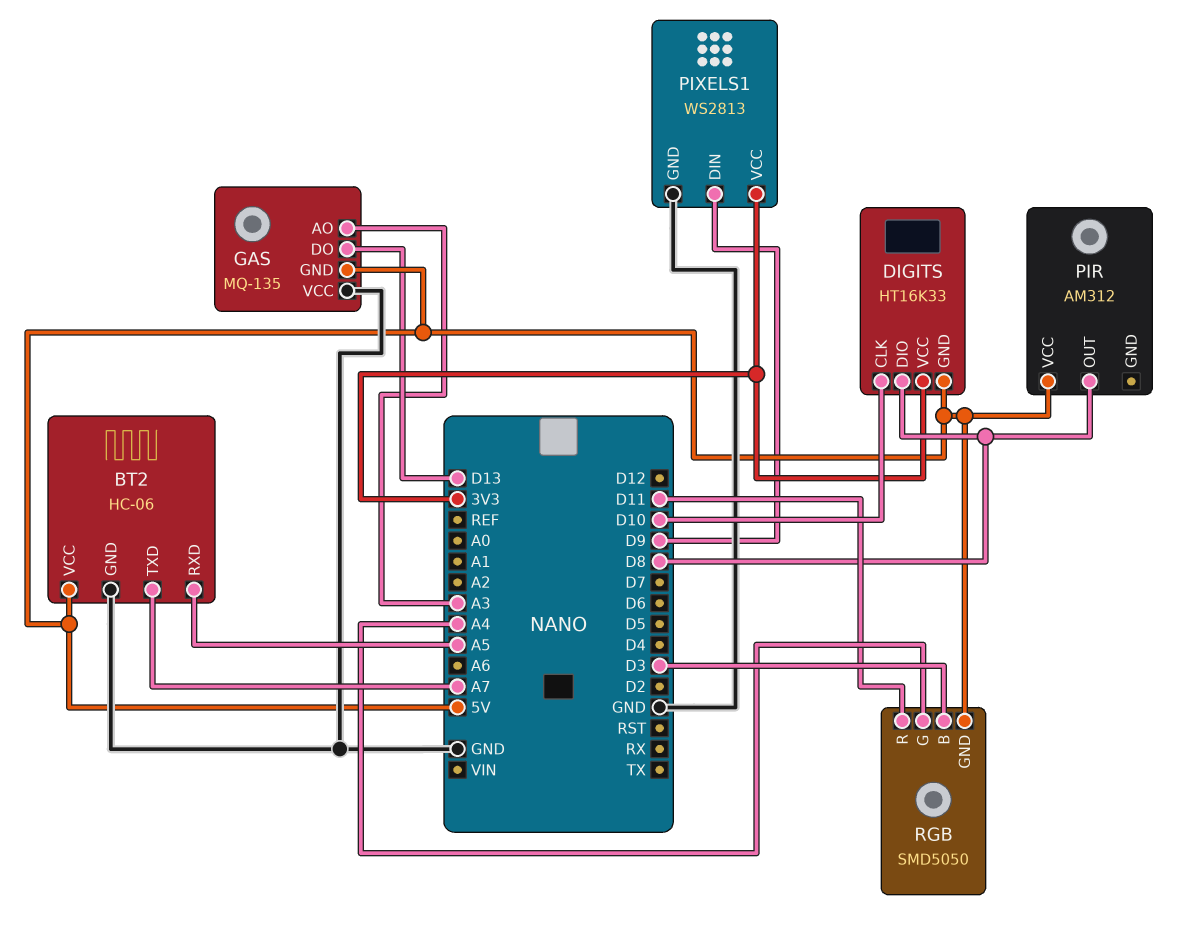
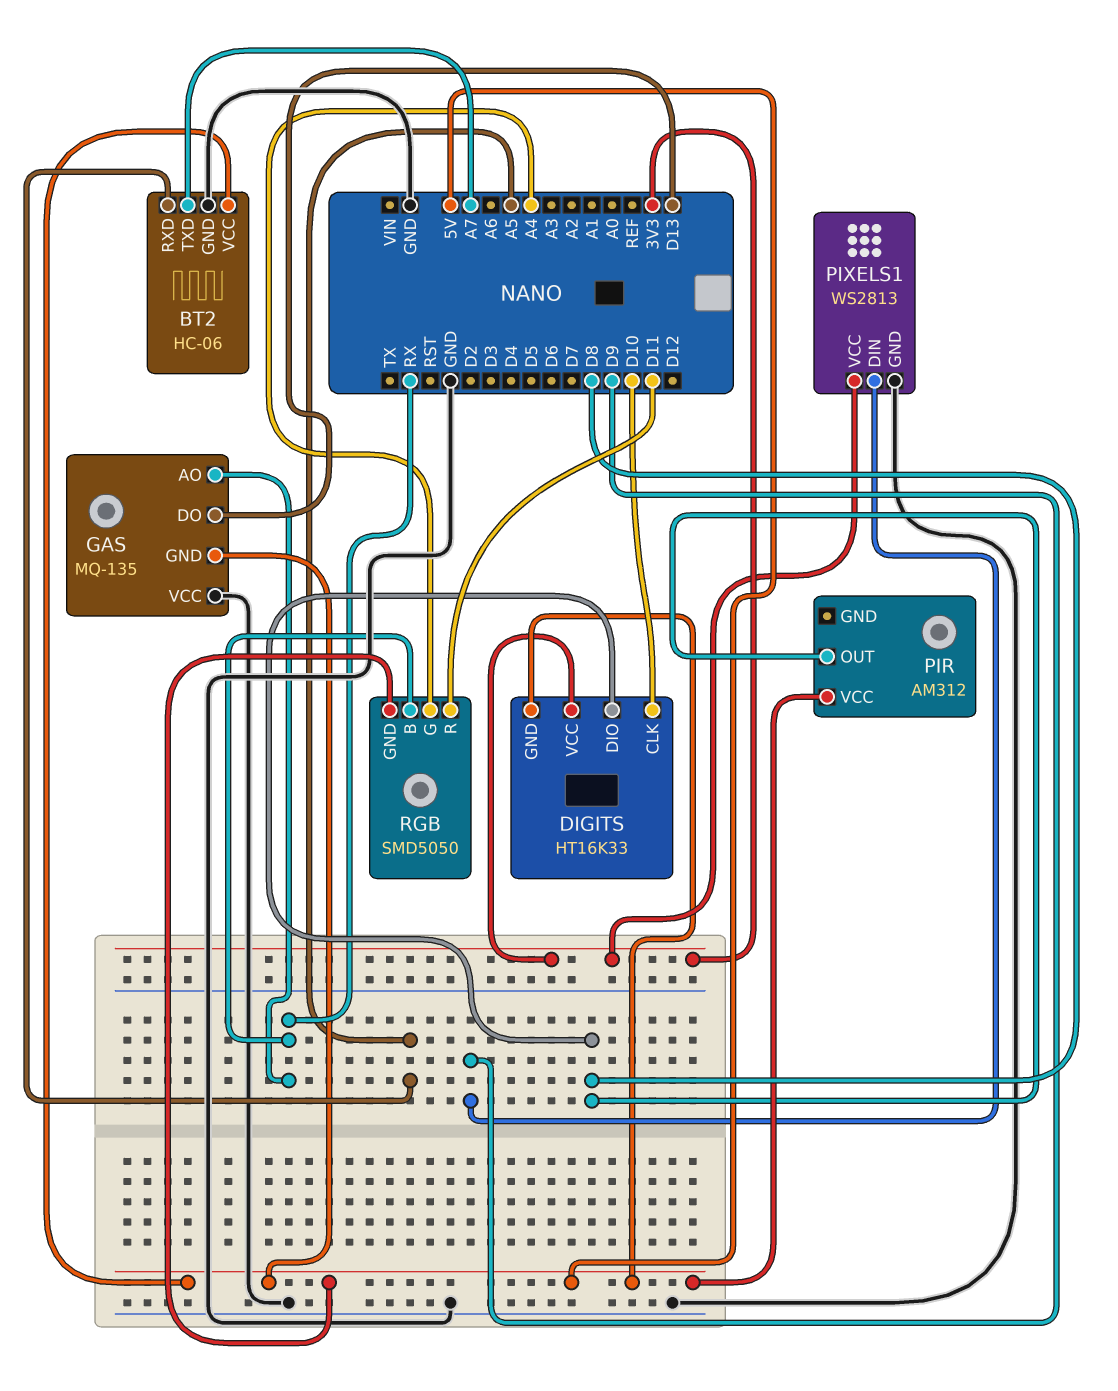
GAS pin AO: A3 -> RX
RGB pin B: D3 -> RX

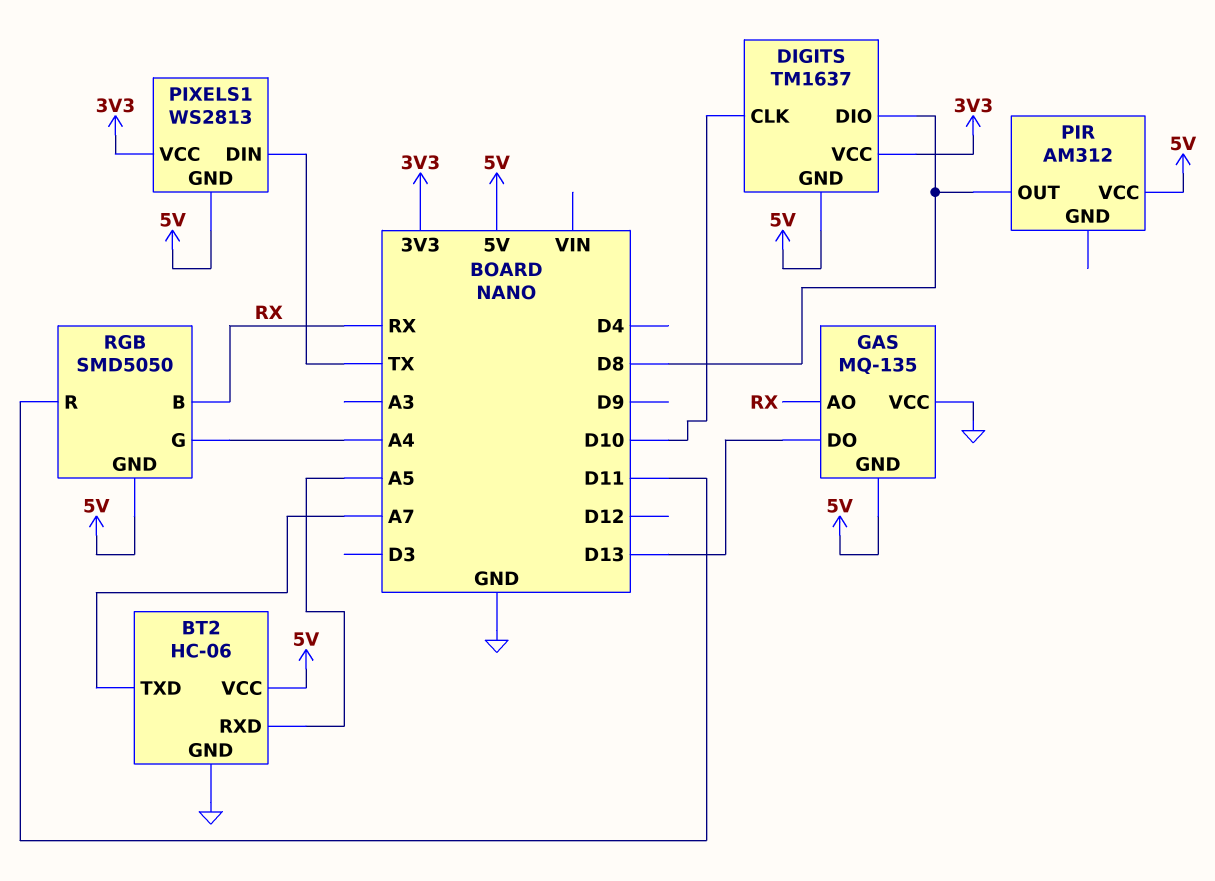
DIGITS: HT16K33 -> TM1637
PIXELS1 pin DIN: D9 -> TX
PIXELS1 pin GND: GND -> 5V

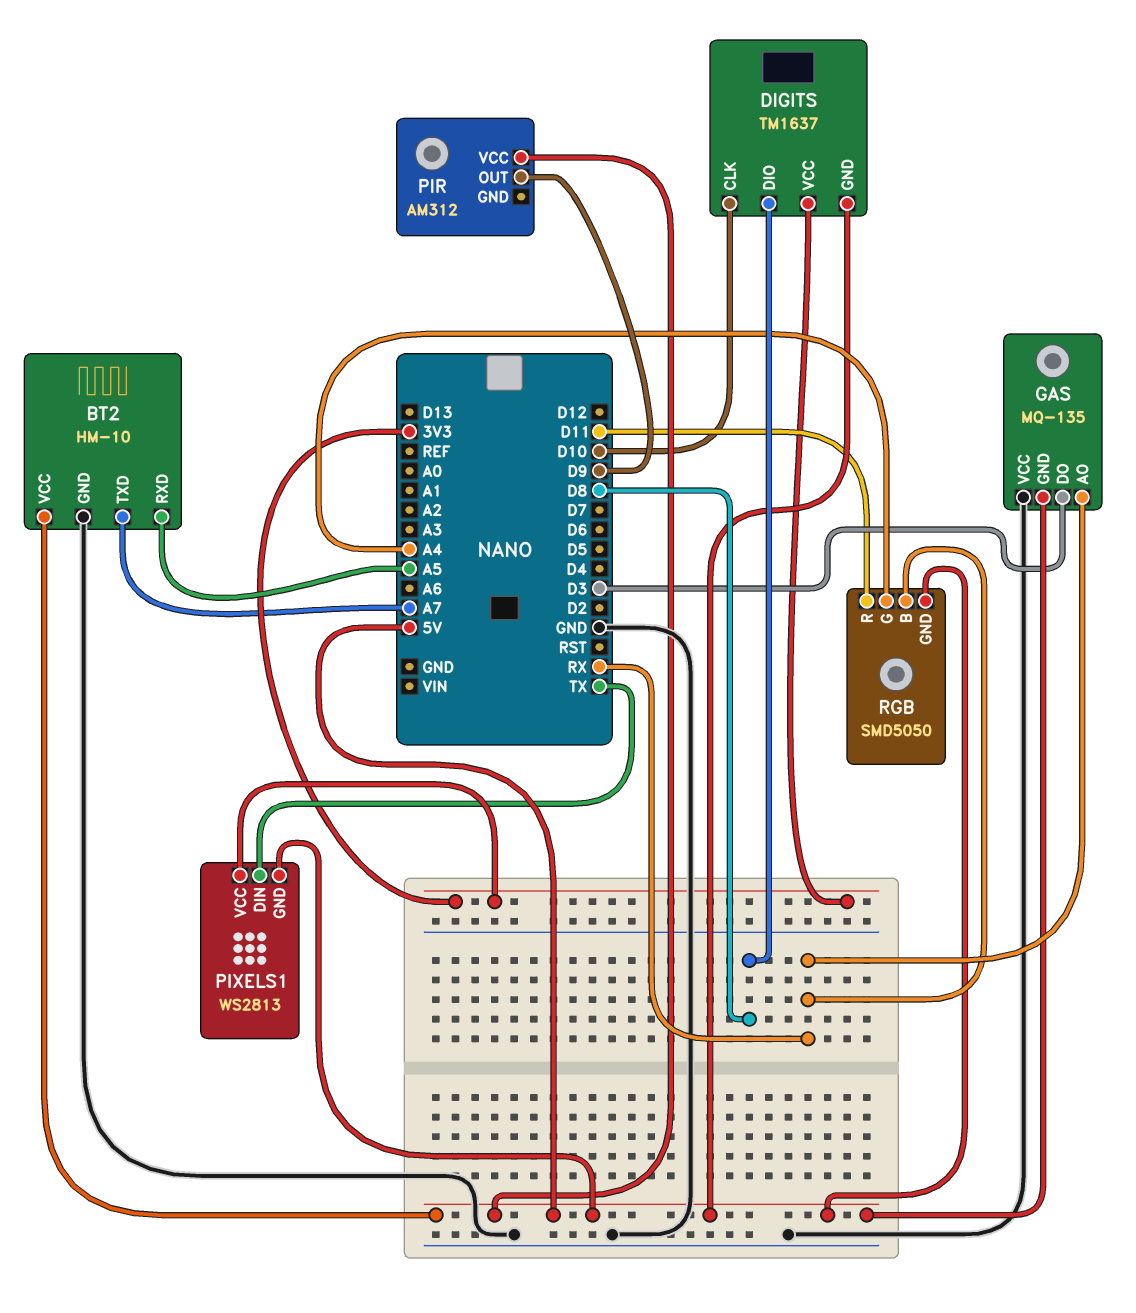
BT2: HC-06 -> HM-10
GAS pin DO: D13 -> D3
PIR pin OUT: D8 -> D9

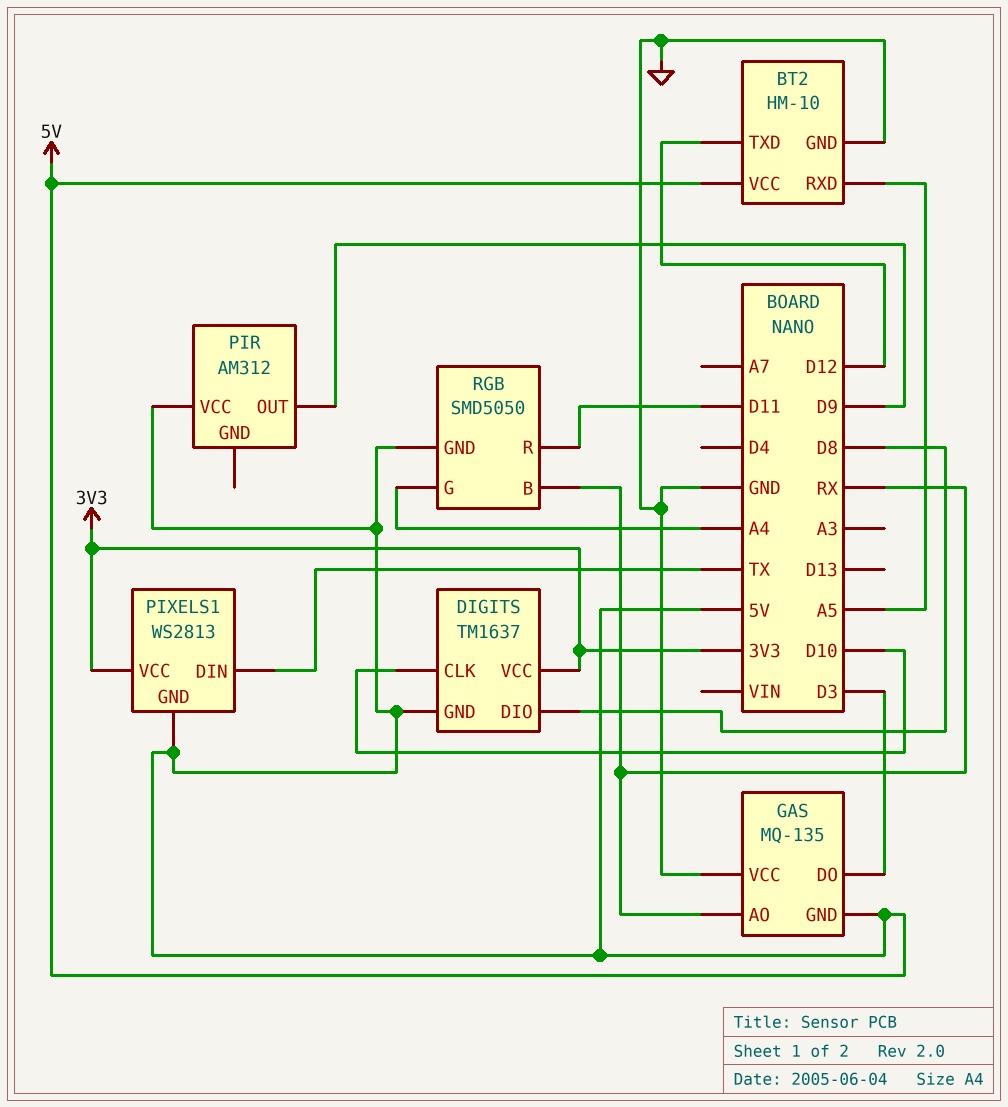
BT2 pin TXD: A7 -> D12

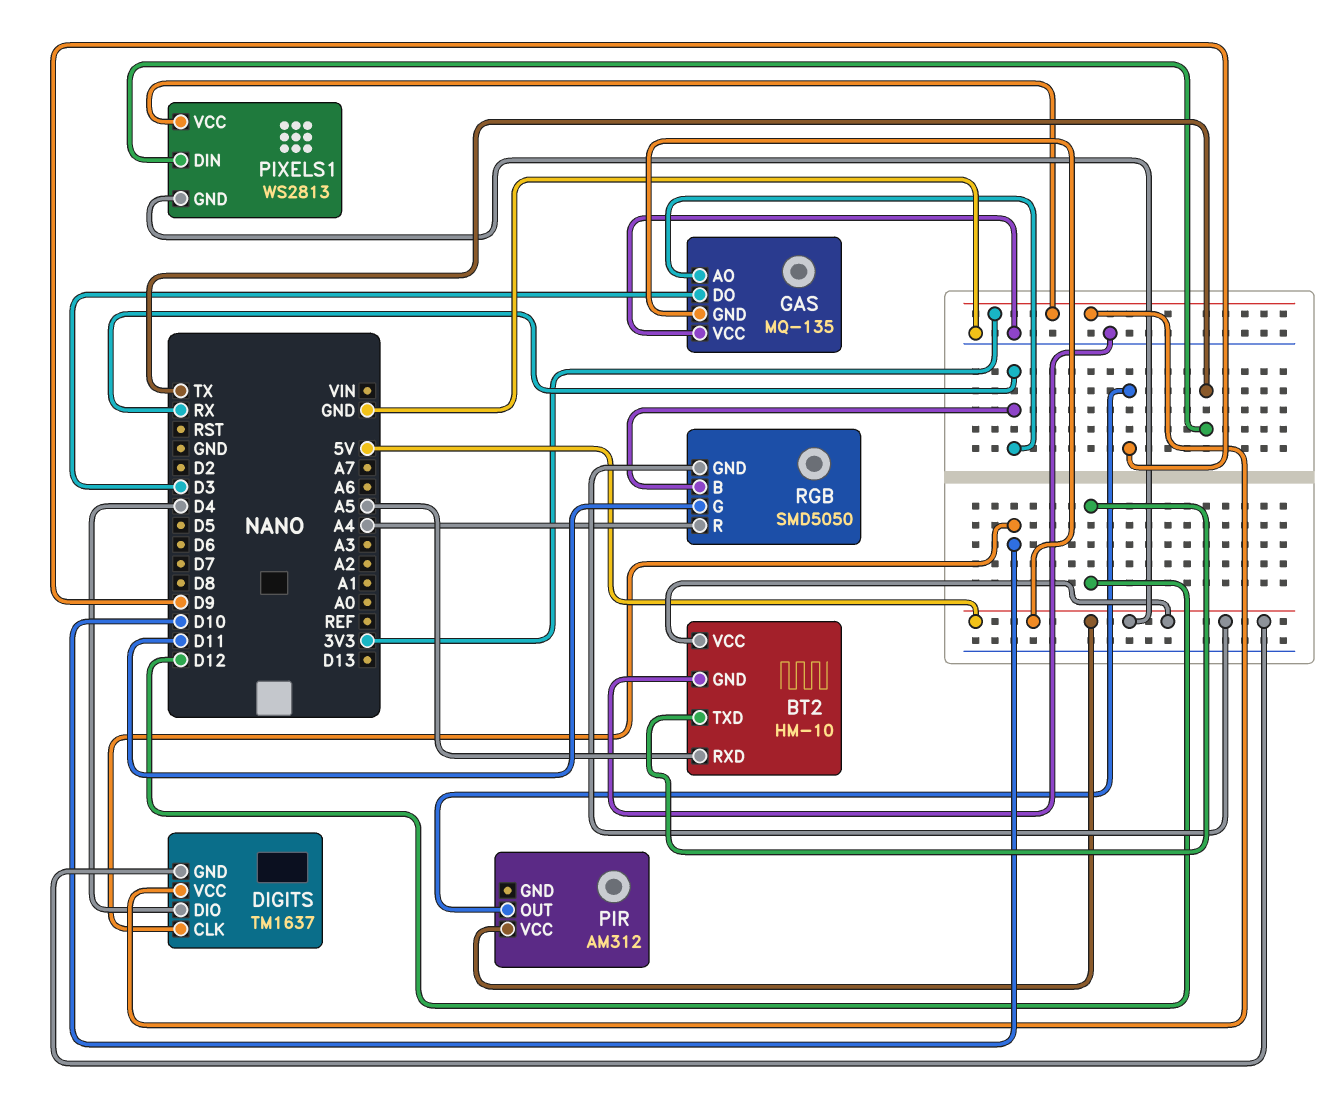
DIGITS pin DIO: D8 -> D4
RGB pin G: A4 -> D11
RGB pin R: D11 -> A4

